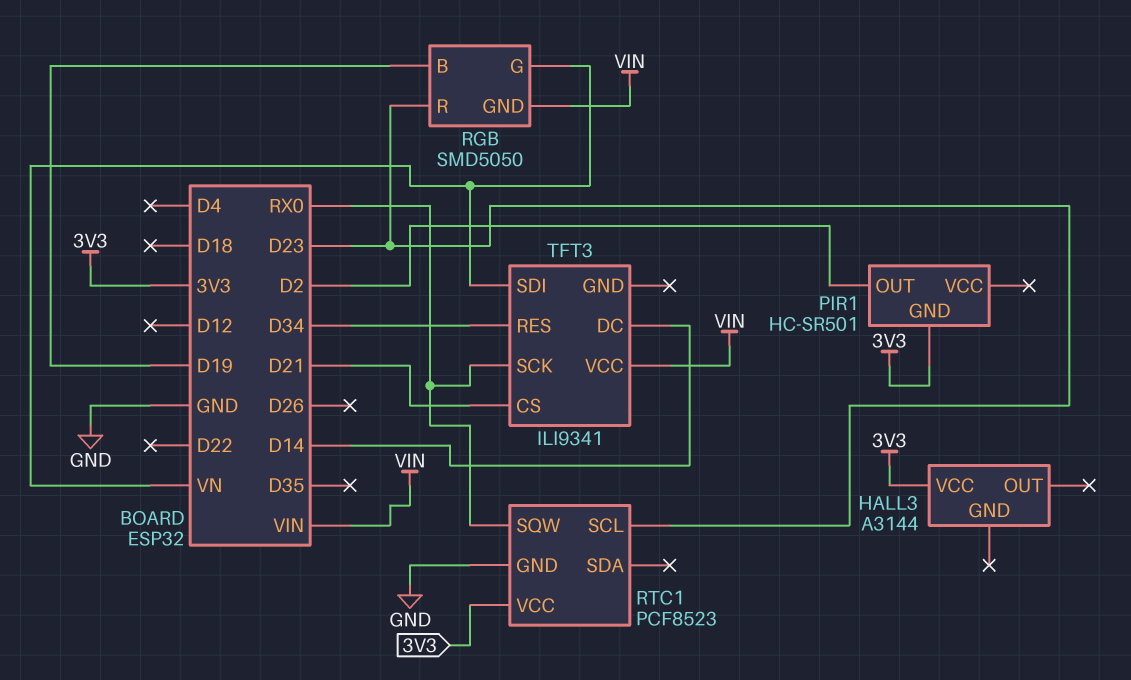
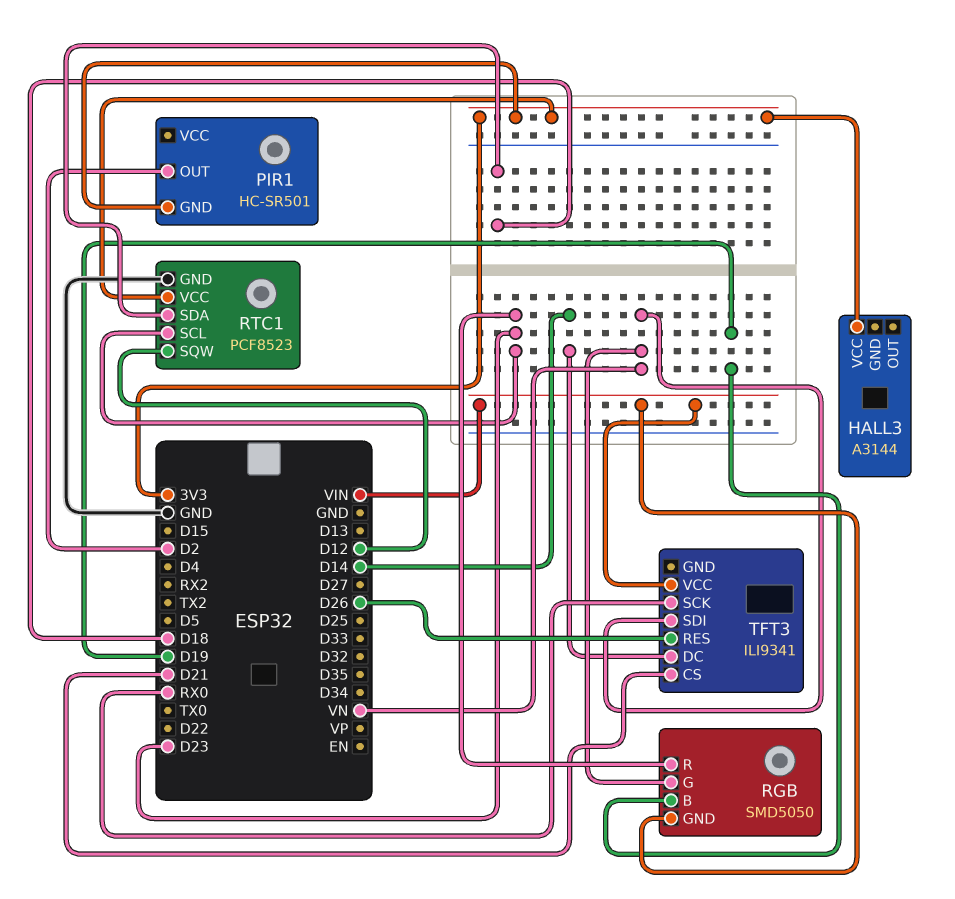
RTC1 pin SDA: none -> D18
RTC1 pin SQW: RX0 -> D12
TFT3 pin RES: D34 -> D26

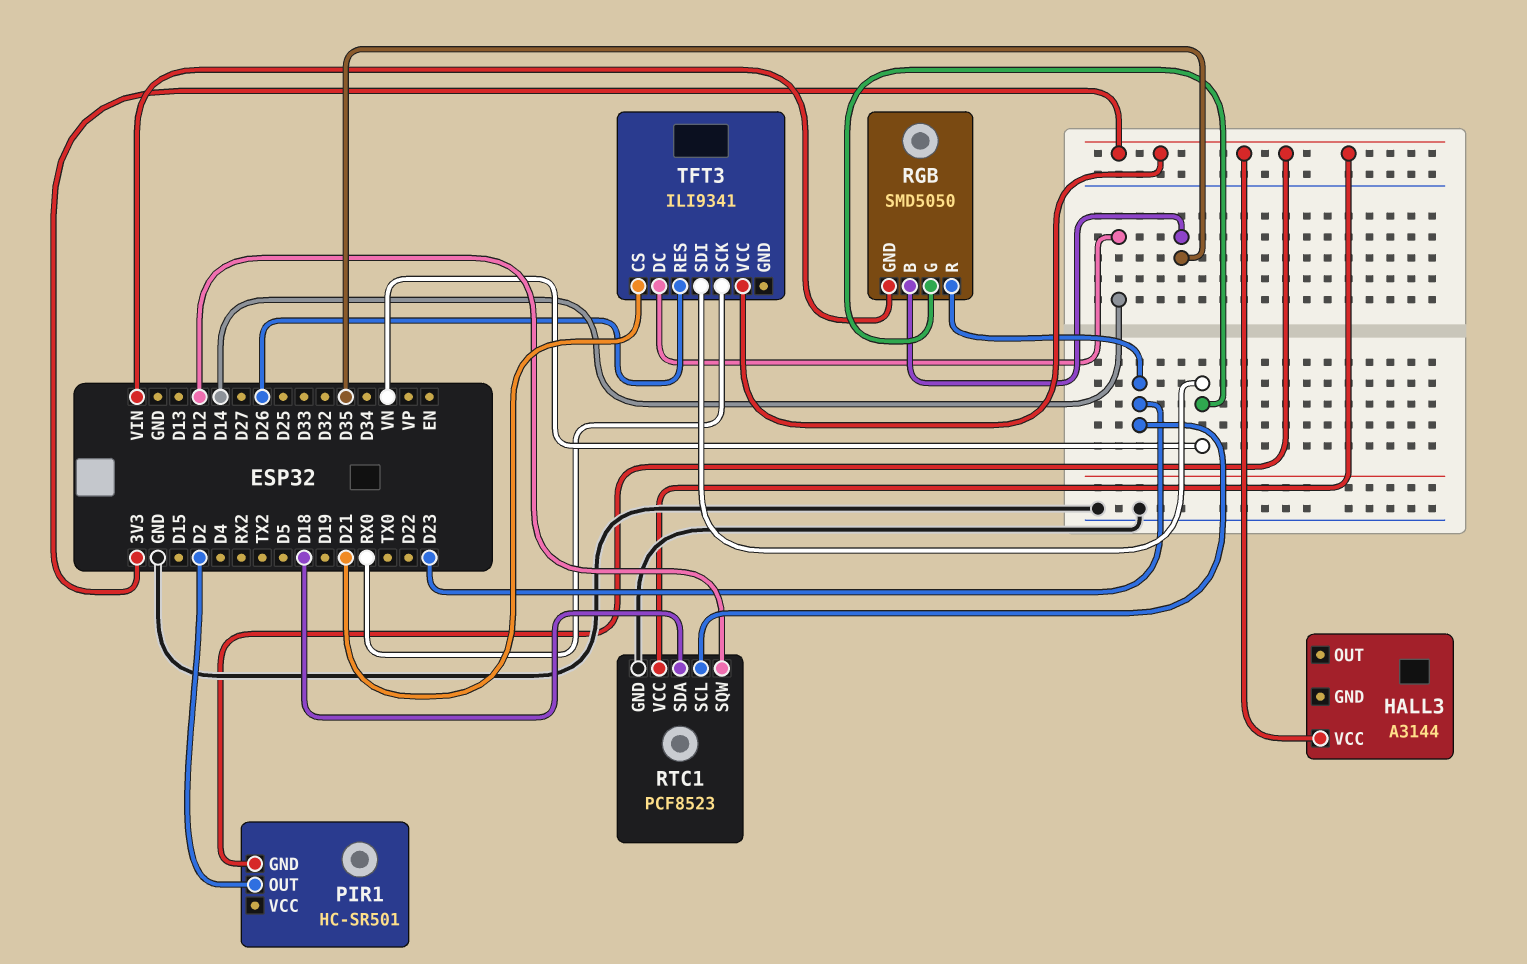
RGB pin B: D19 -> D35
TFT3 pin VCC: VIN -> 3V3

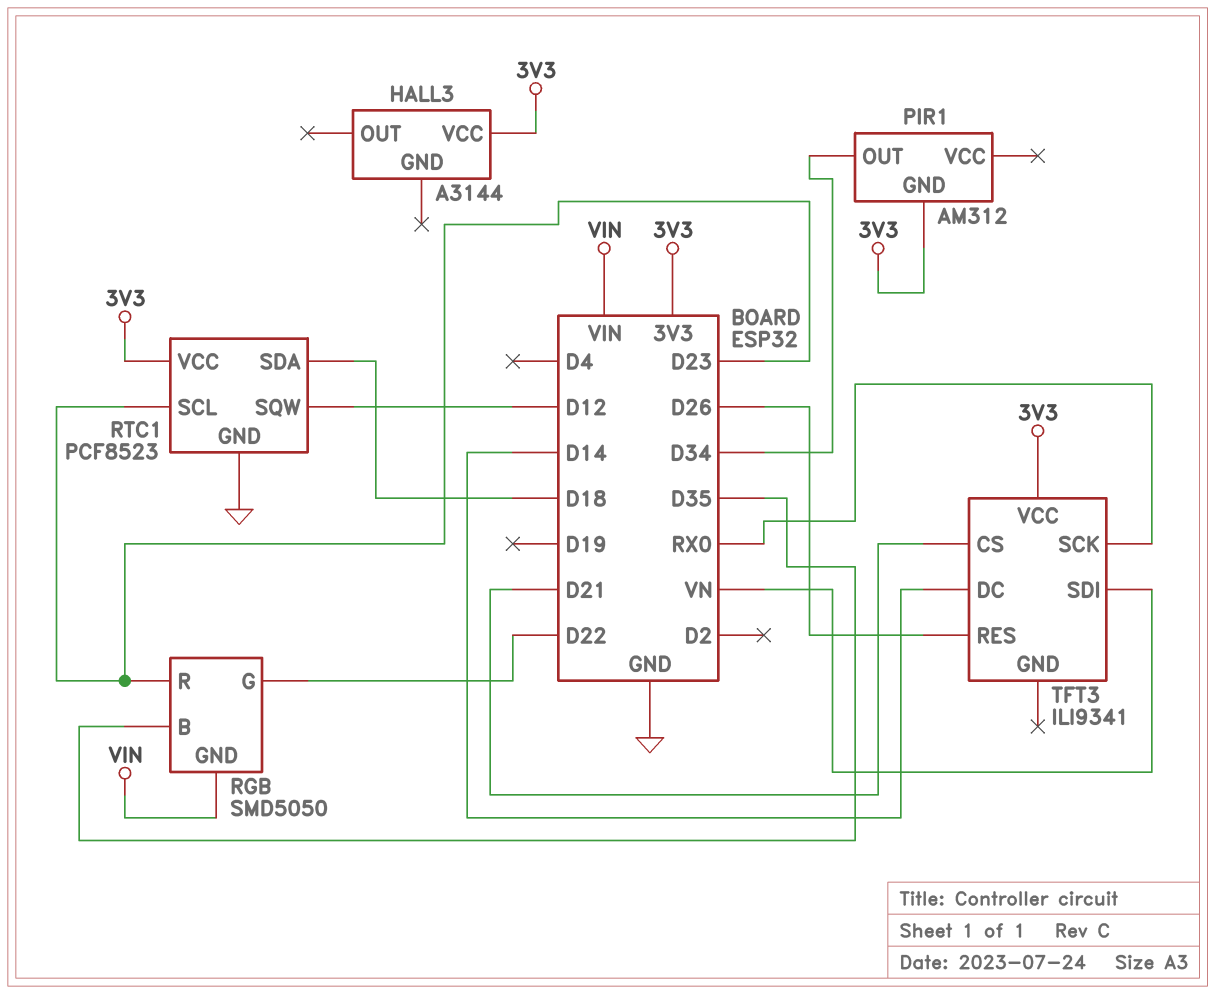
PIR1: HC-SR501 -> AM312
PIR1 pin OUT: D2 -> D34
RGB pin G: VN -> D22

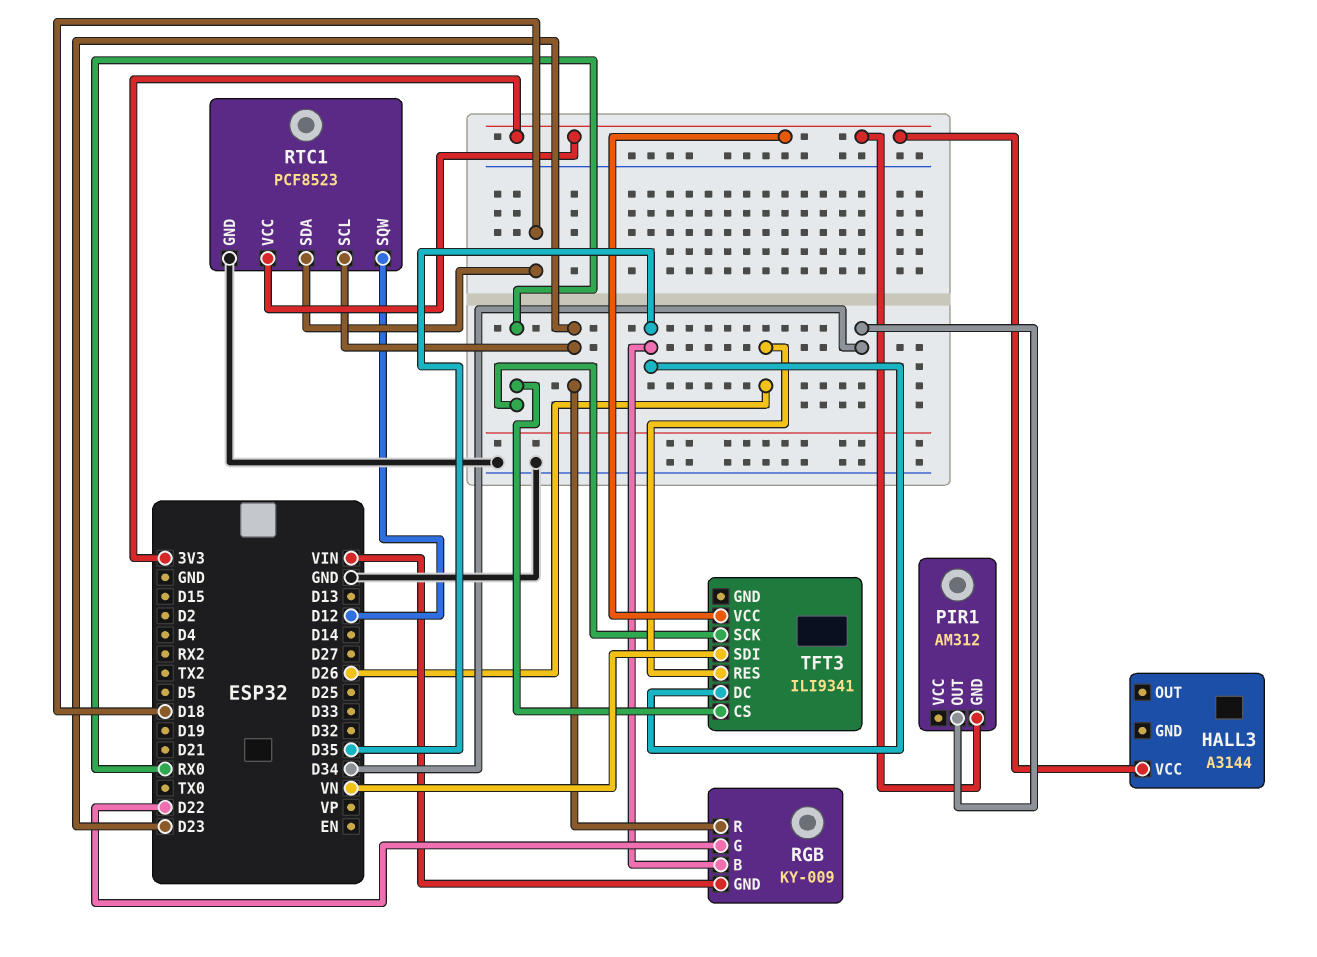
RGB: SMD5050 -> KY-009
TFT3 pin CS: D21 -> RX0
TFT3 pin DC: D14 -> D35

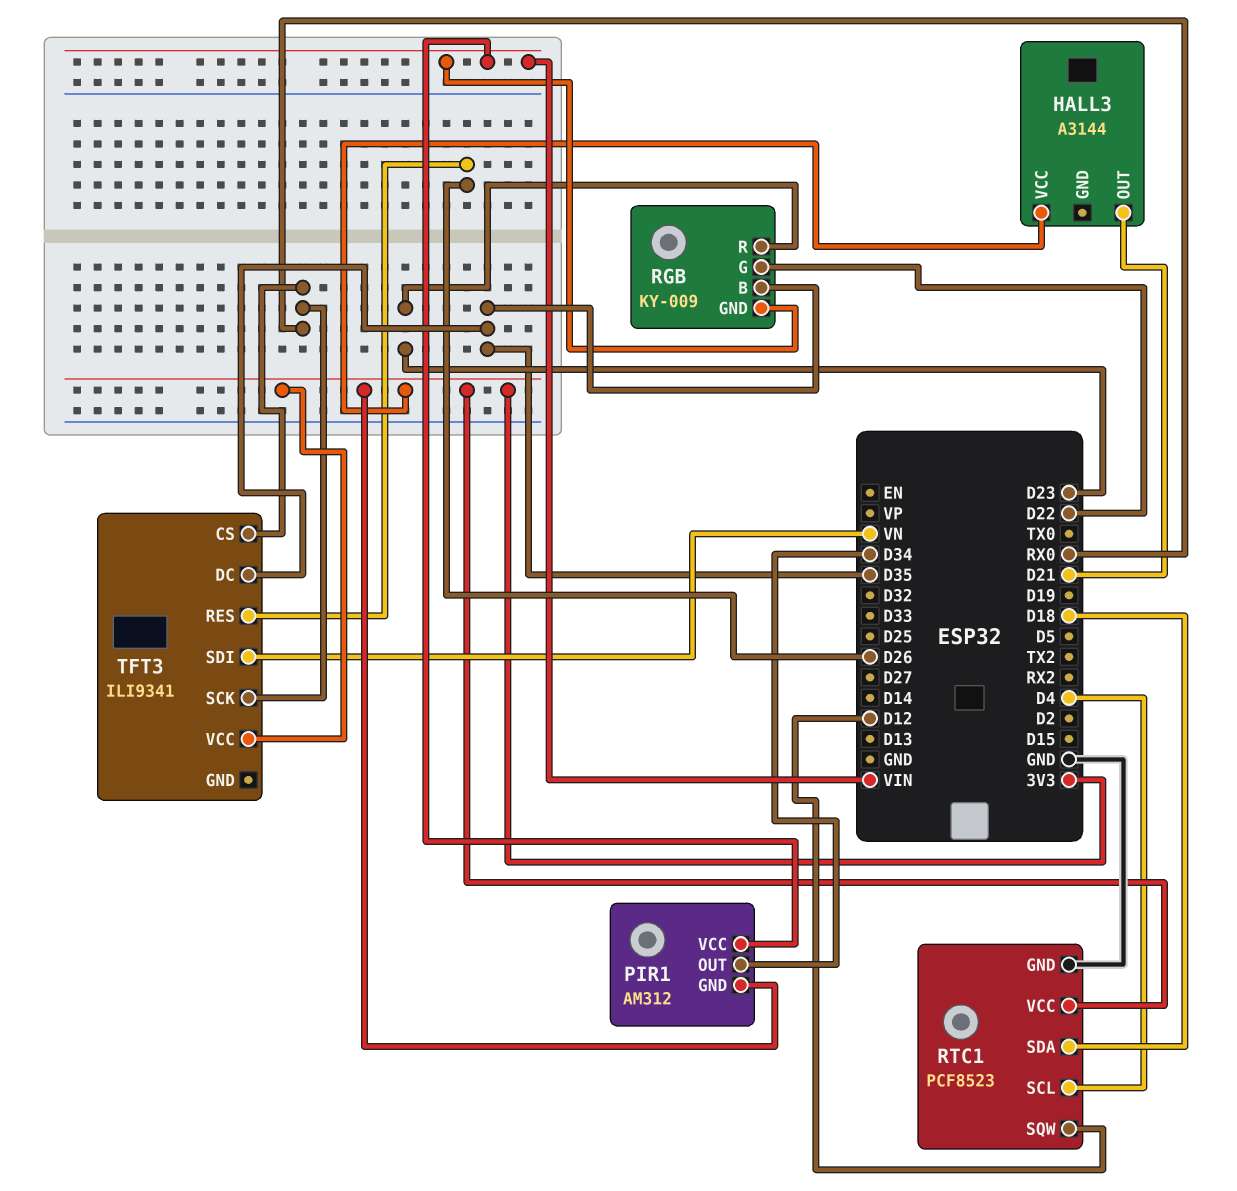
HALL3 pin OUT: none -> D21
PIR1 pin VCC: none -> VIN
RTC1 pin SCL: D23 -> D4

